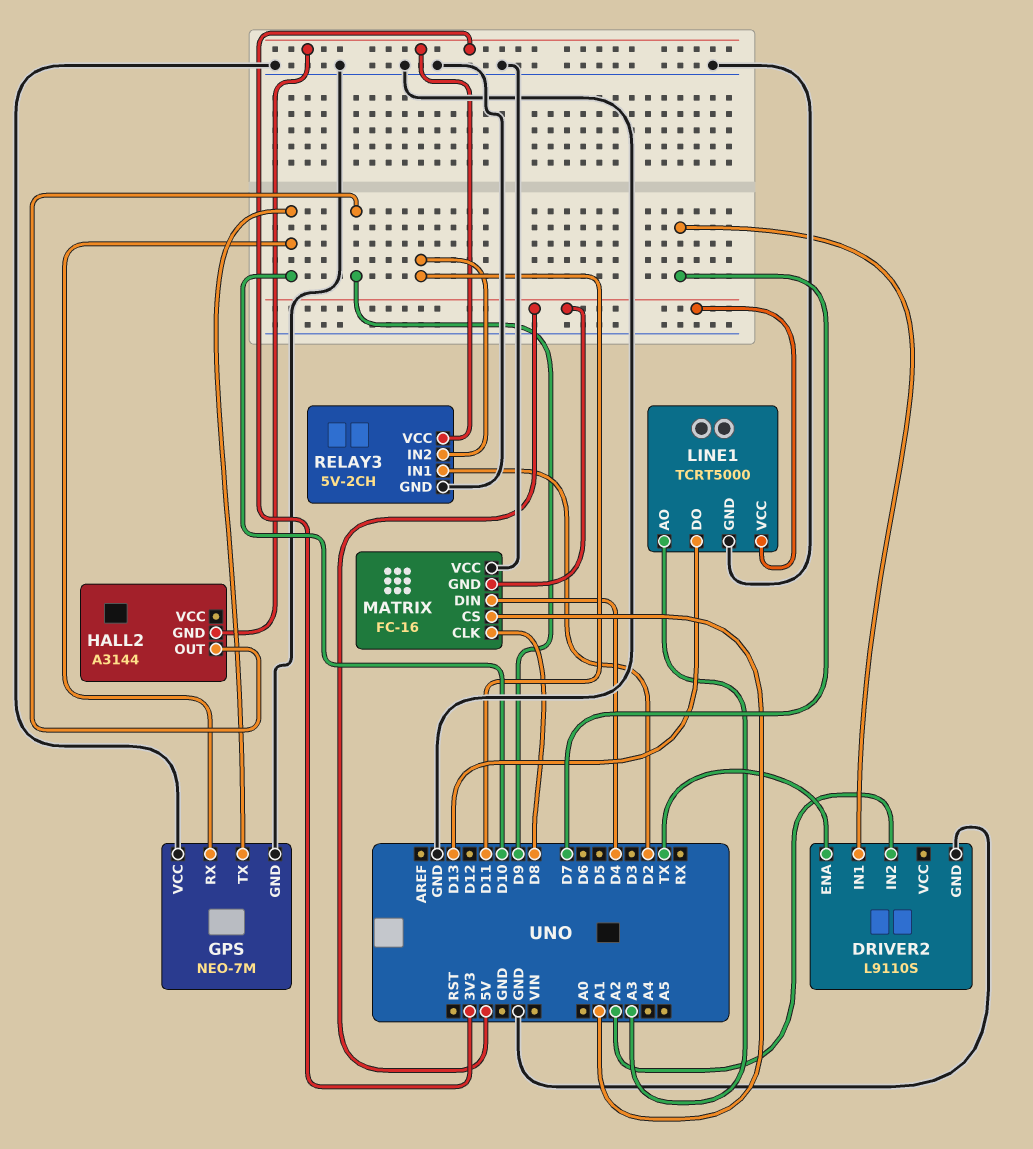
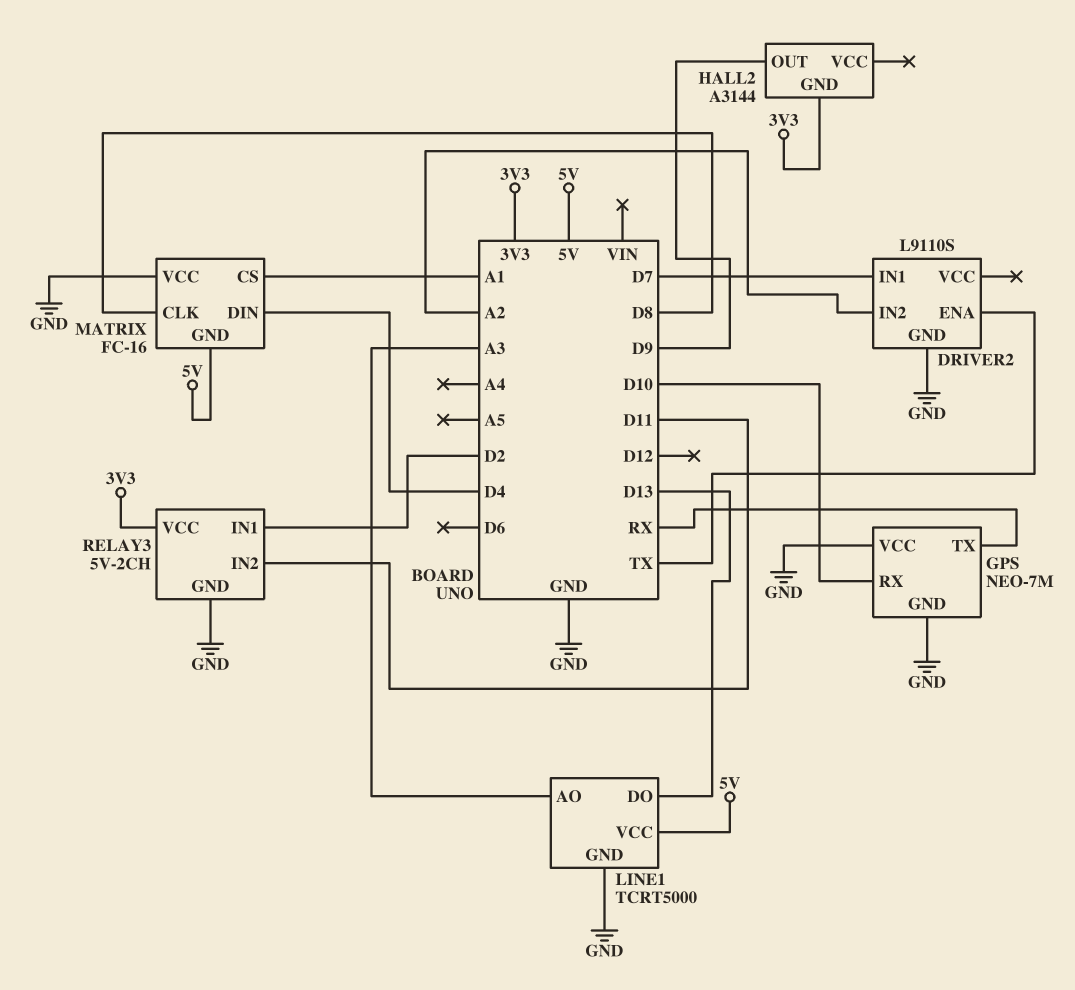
GPS pin TX: D10 -> RX

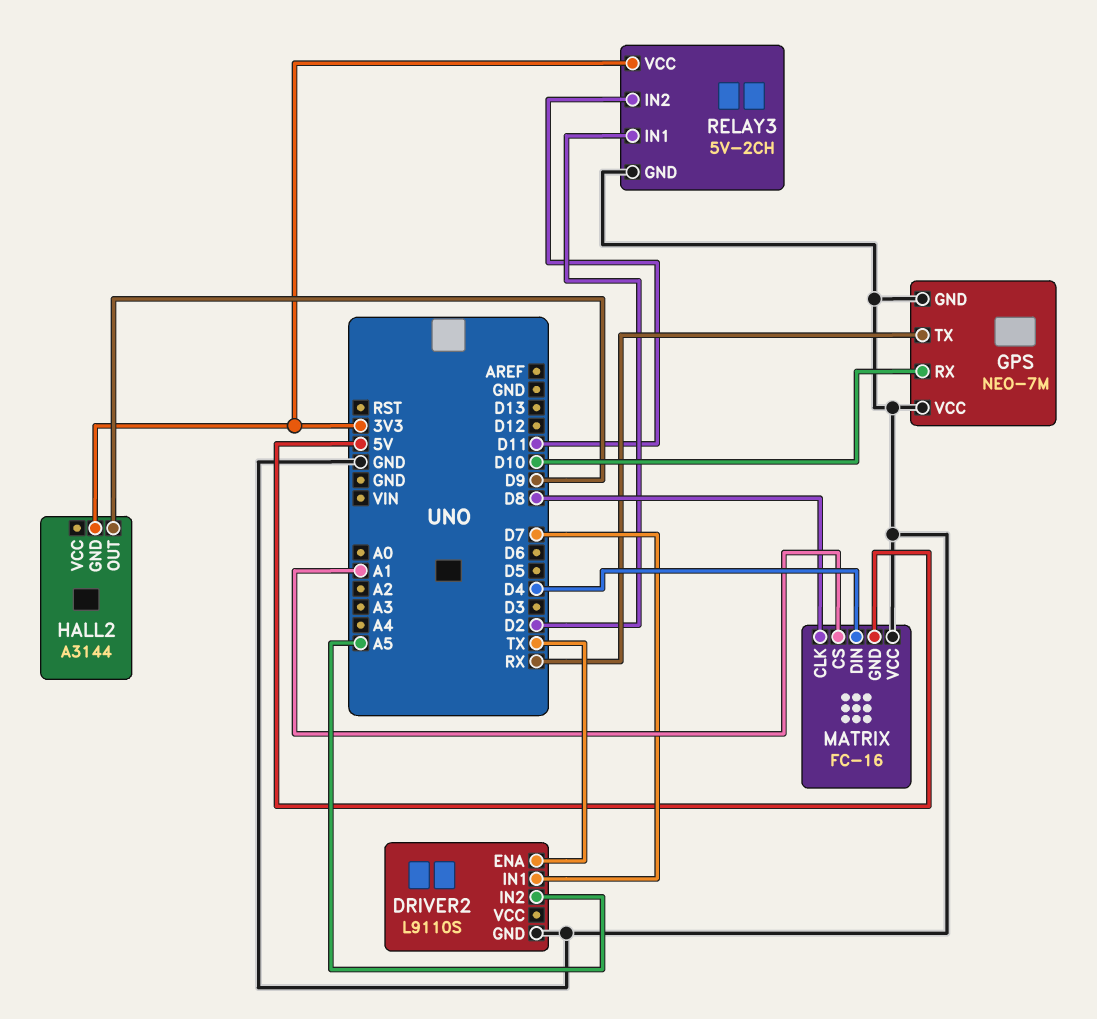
DRIVER2 pin IN2: A2 -> A5
LINE1: TCRT5000 -> none
LINE1 pin AO: A3 -> none
LINE1 pin DO: D13 -> none
LINE1 pin GND: GND -> none
LINE1 pin VCC: 5V -> none

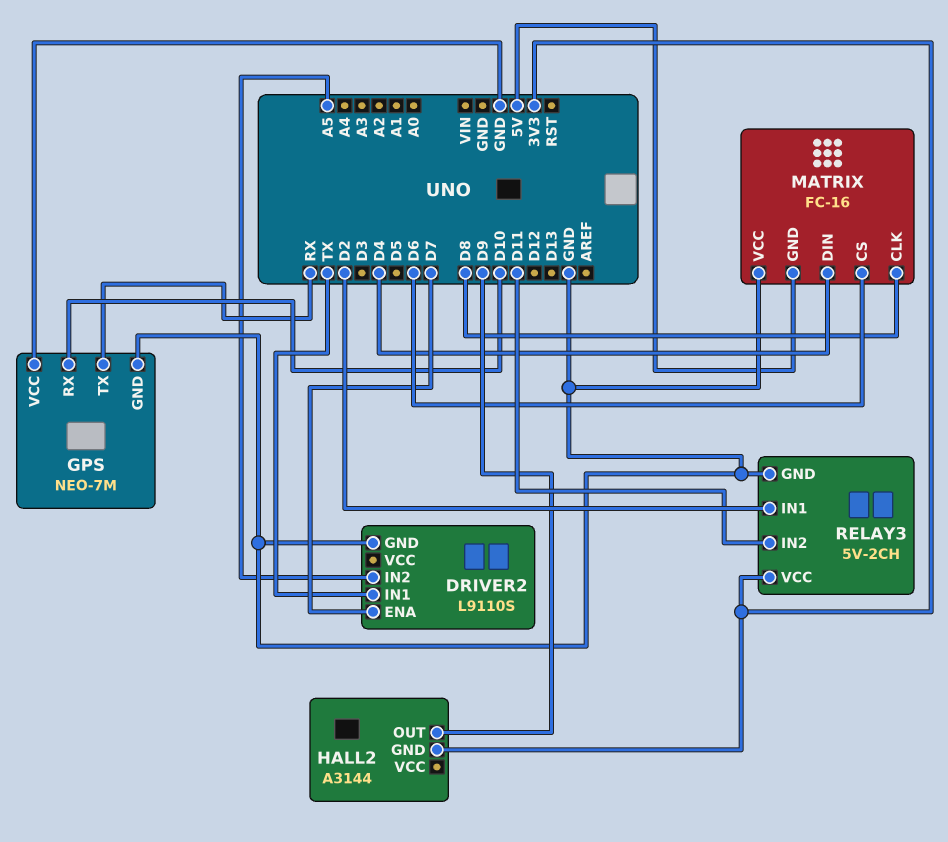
DRIVER2 pin ENA: TX -> D7
DRIVER2 pin IN1: D7 -> TX
MATRIX pin CS: A1 -> D6

